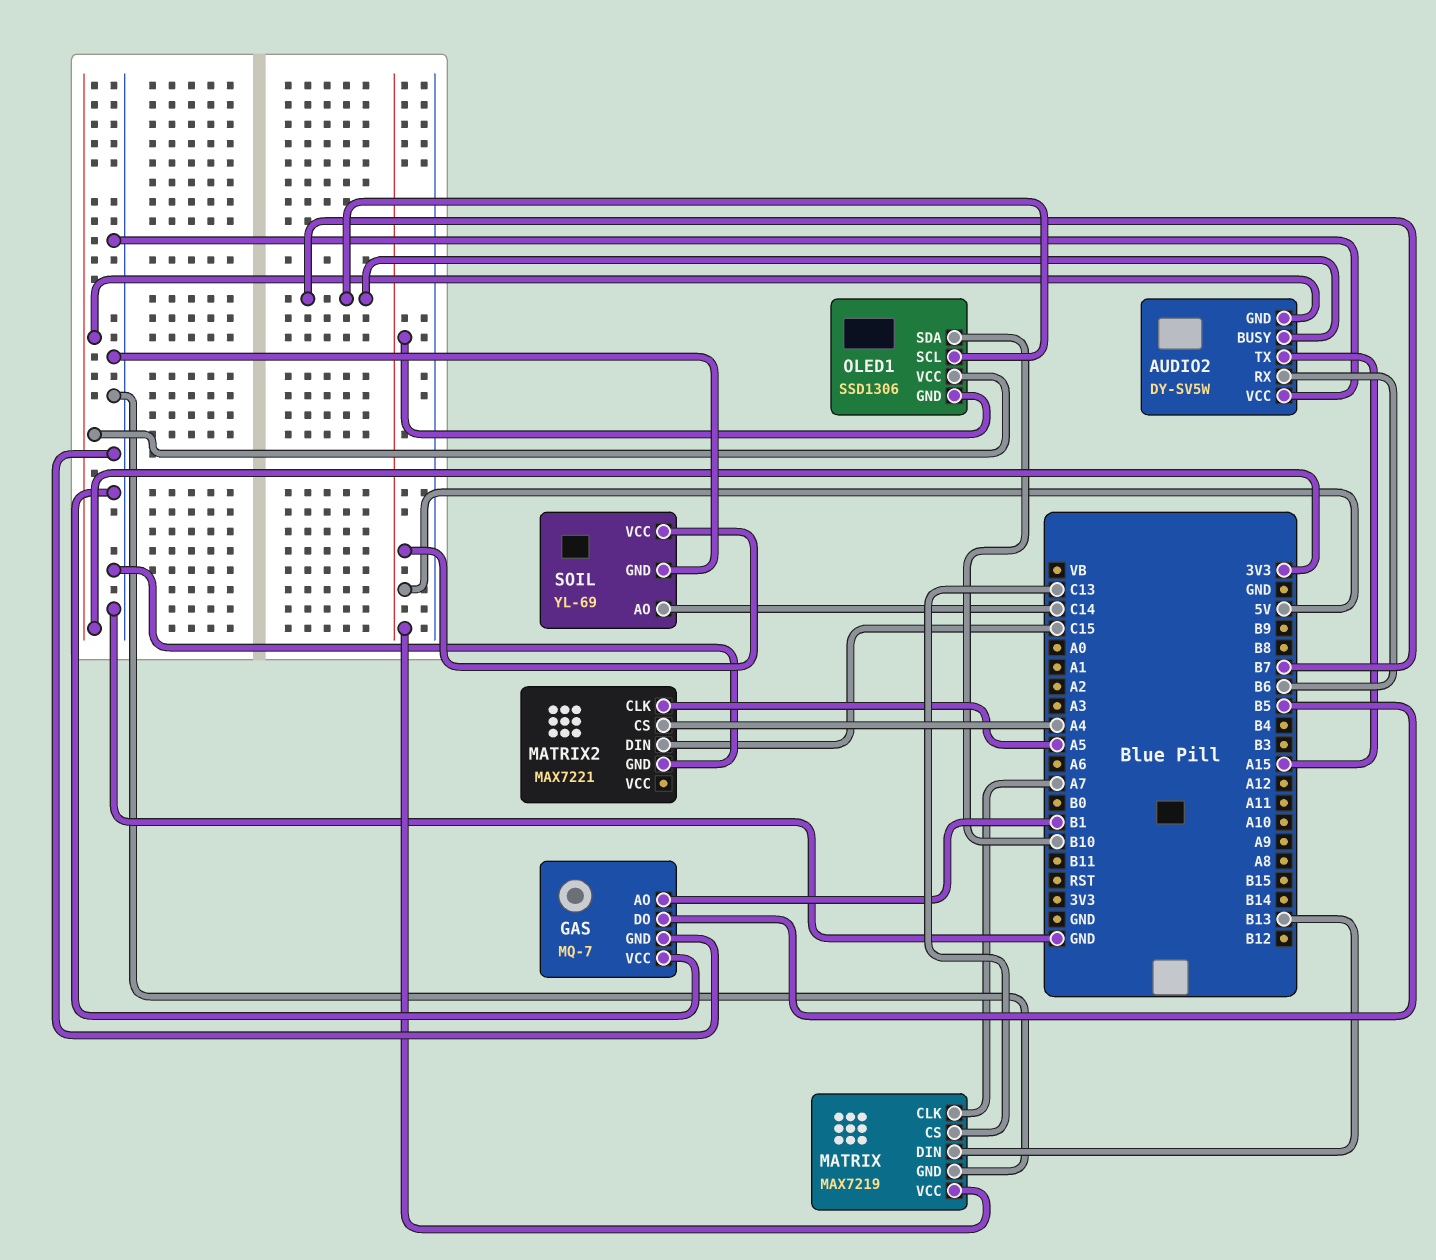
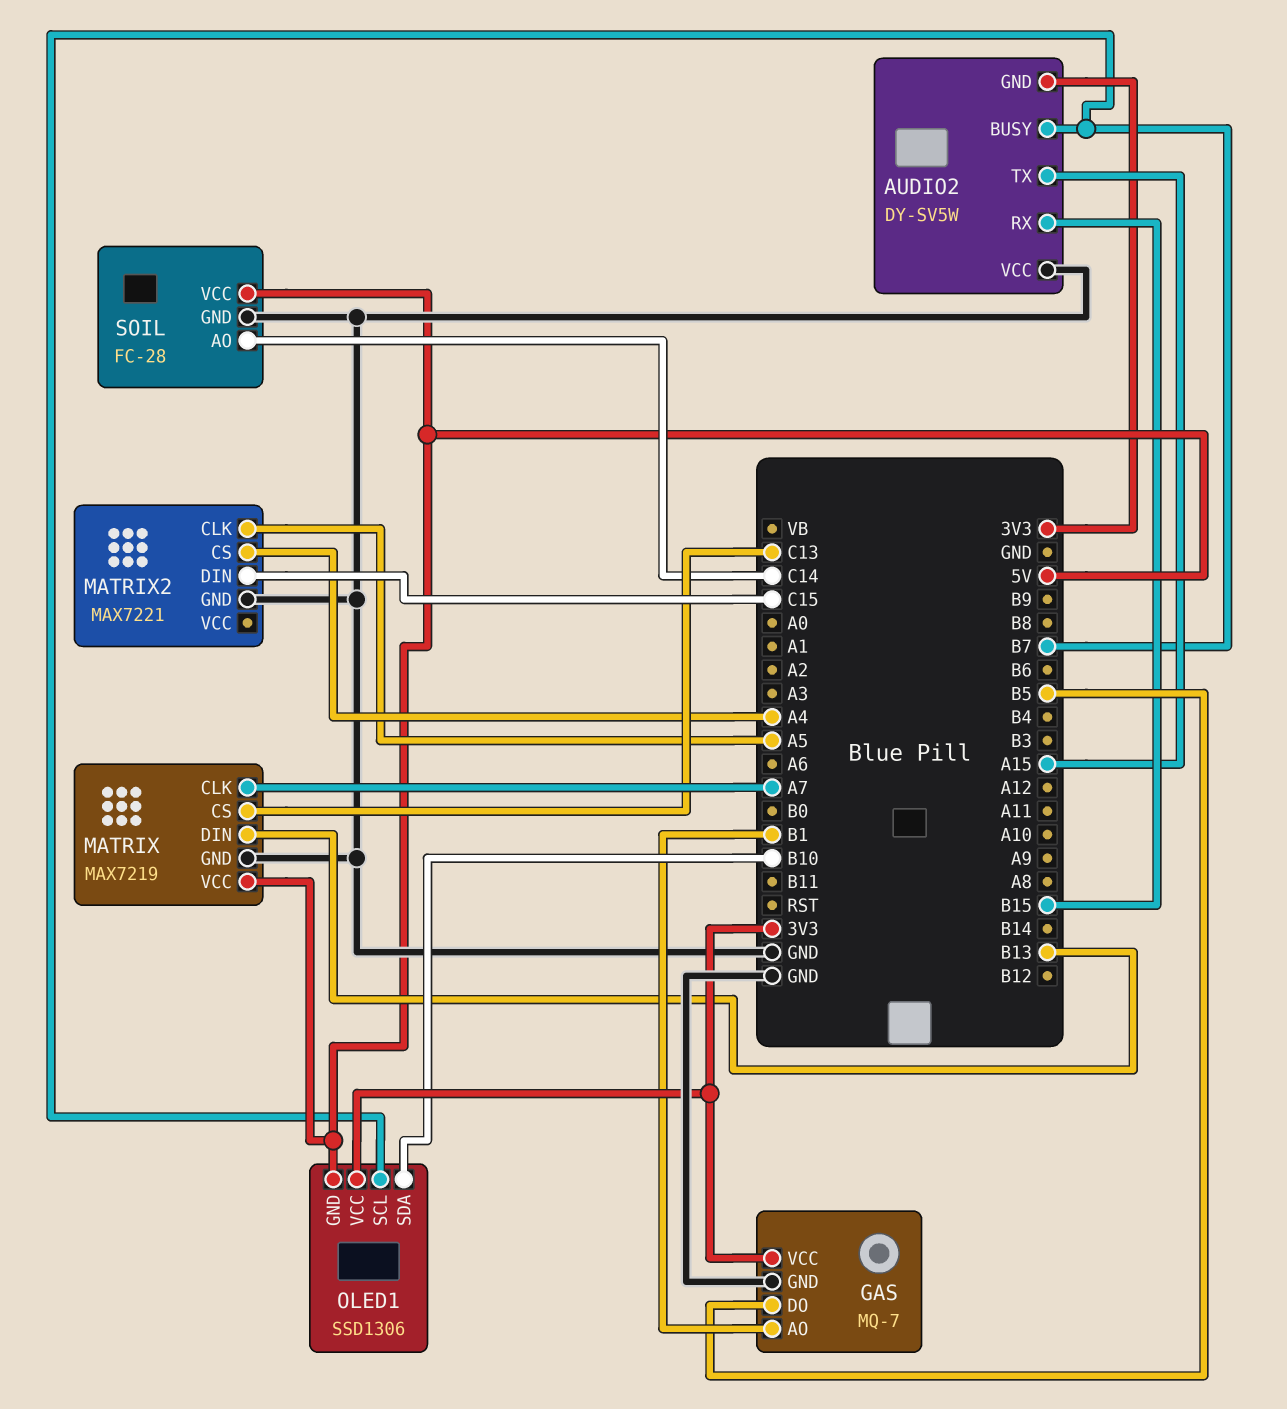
AUDIO2 pin RX: B6 -> B15
GAS pin VCC: GND -> 3V3
SOIL: YL-69 -> FC-28

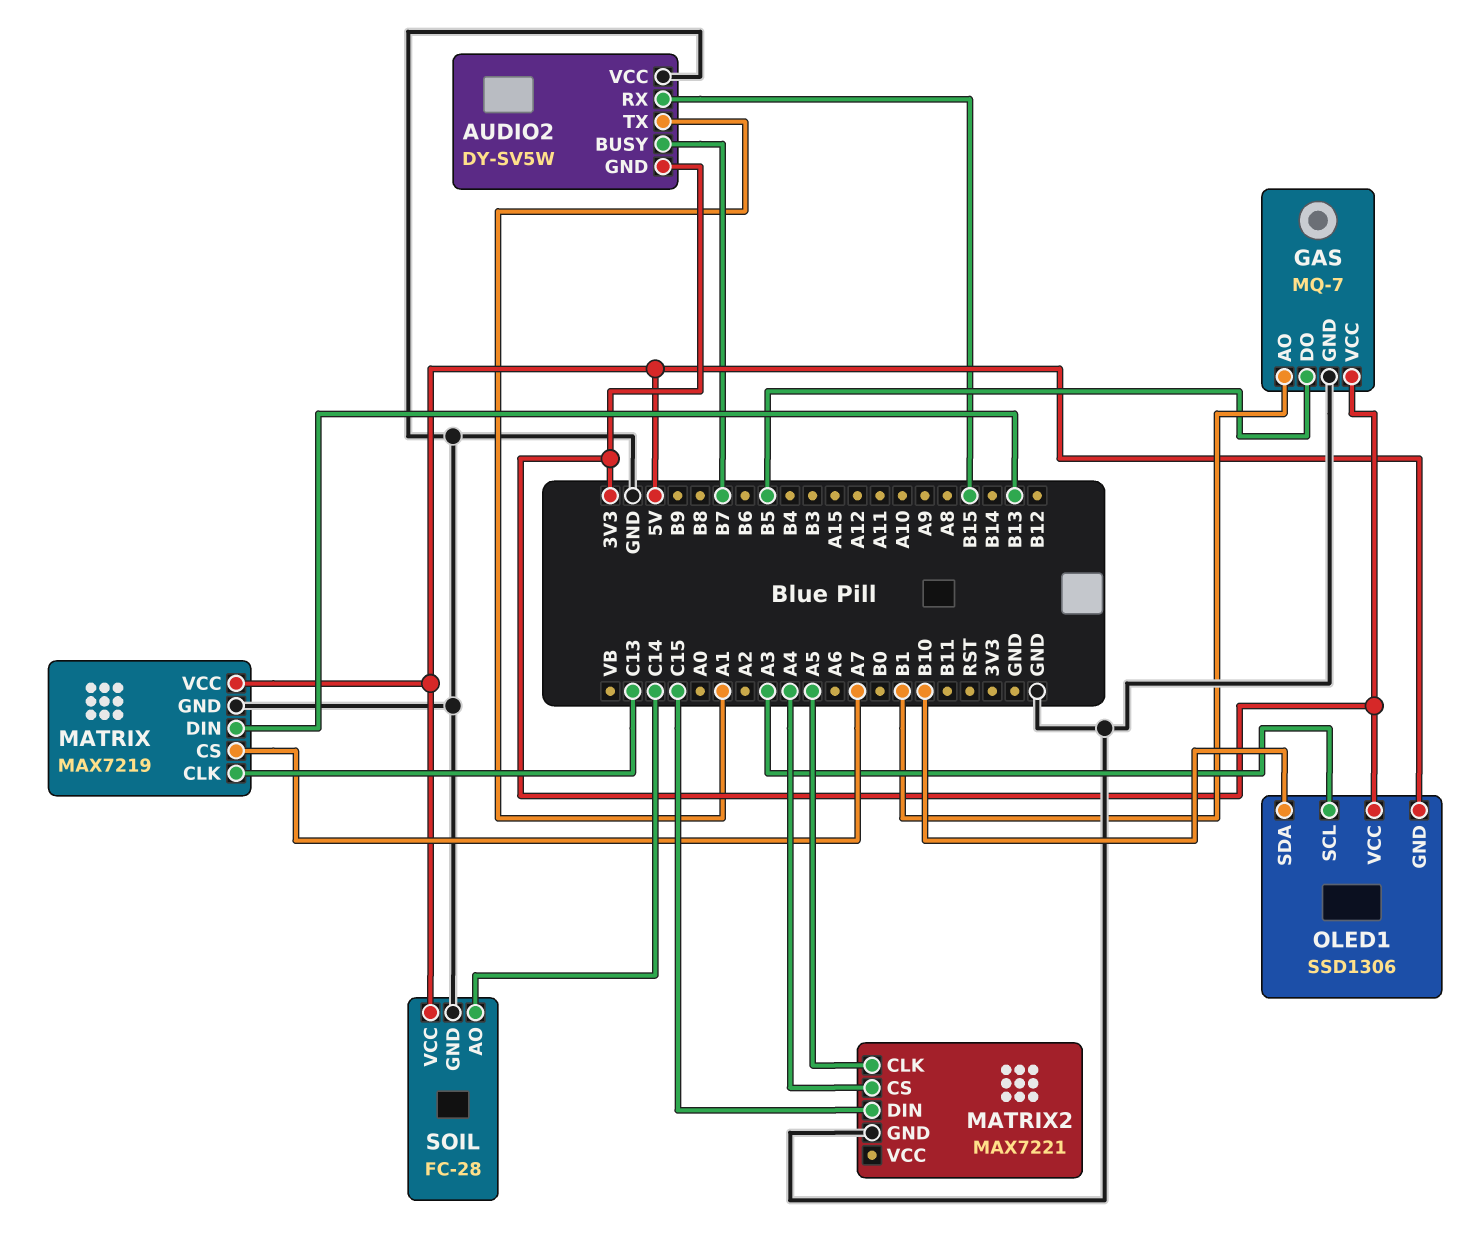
AUDIO2 pin TX: A15 -> A1
MATRIX pin CLK: A7 -> C13
MATRIX pin CS: C13 -> A7
OLED1 pin SCL: B7 -> A3

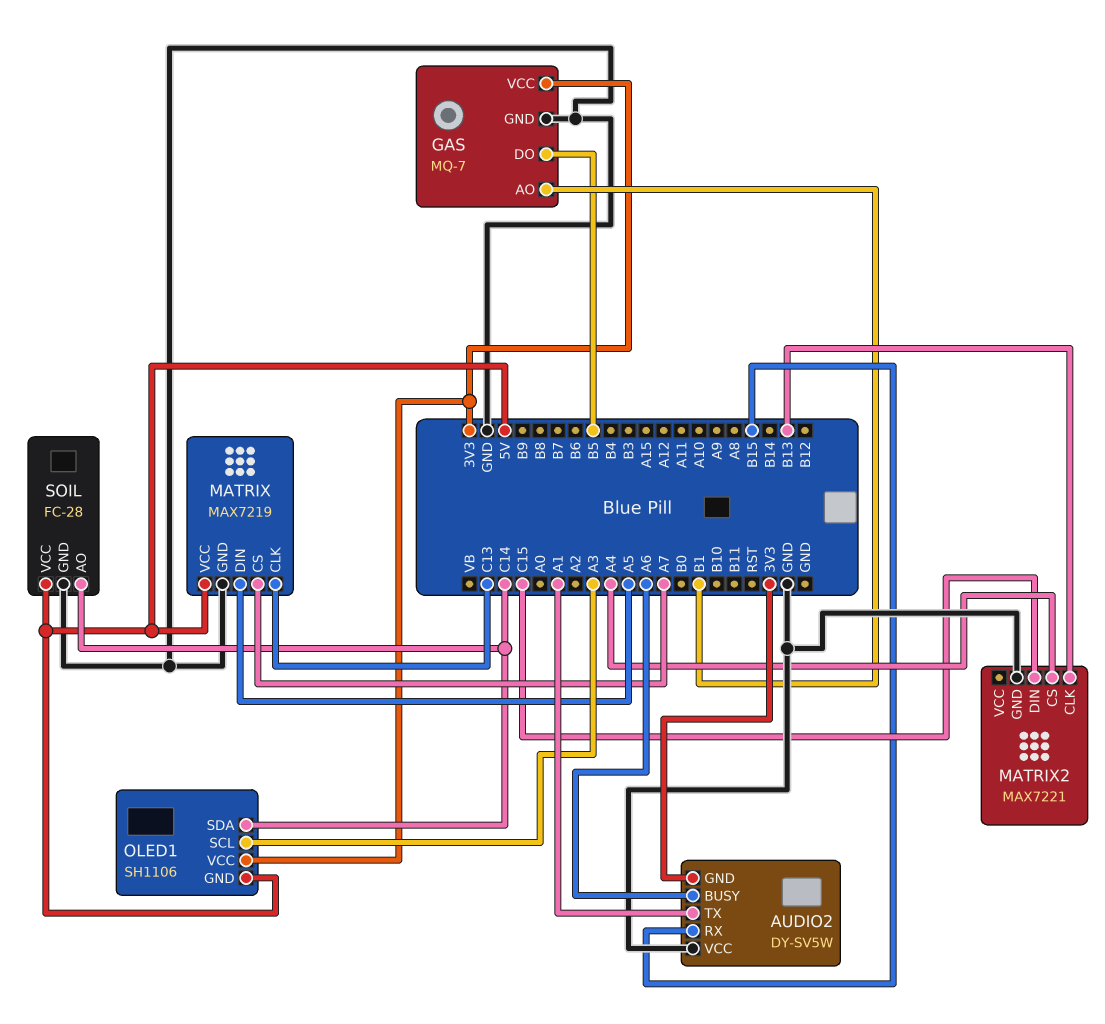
AUDIO2 pin BUSY: B7 -> A6
MATRIX pin DIN: B13 -> A5
MATRIX2 pin CLK: A5 -> B13
OLED1: SSD1306 -> SH1106
OLED1 pin SDA: B10 -> C14

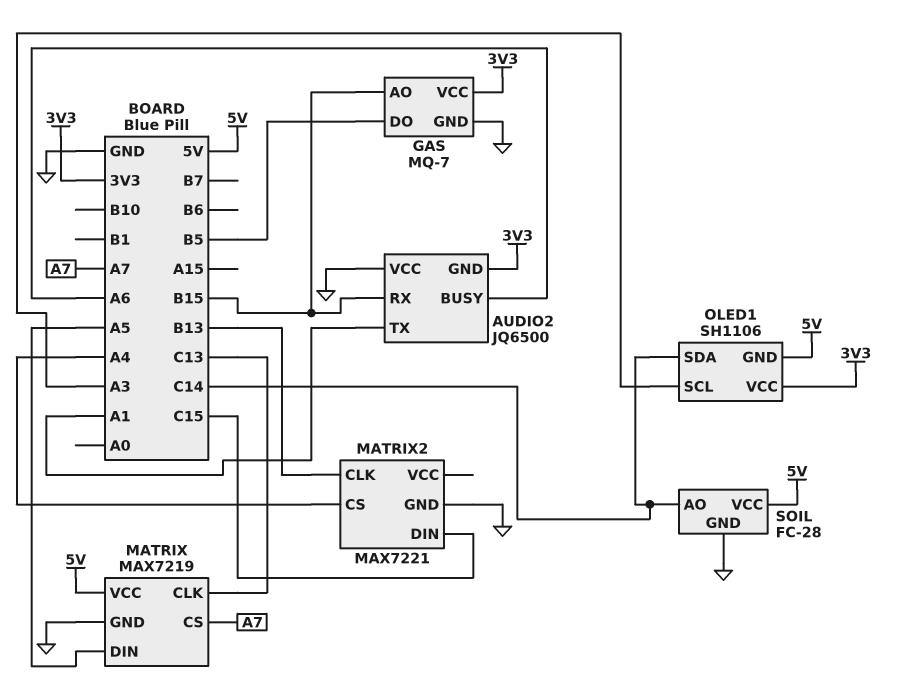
AUDIO2: DY-SV5W -> JQ6500
GAS pin AO: B1 -> B15

